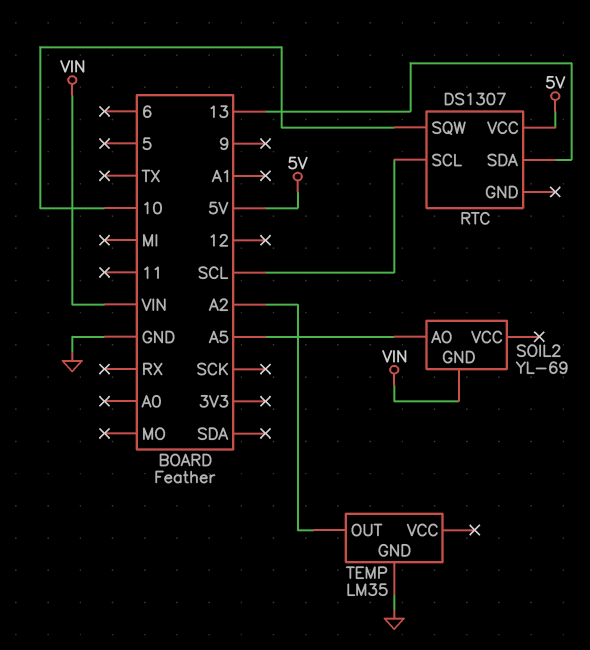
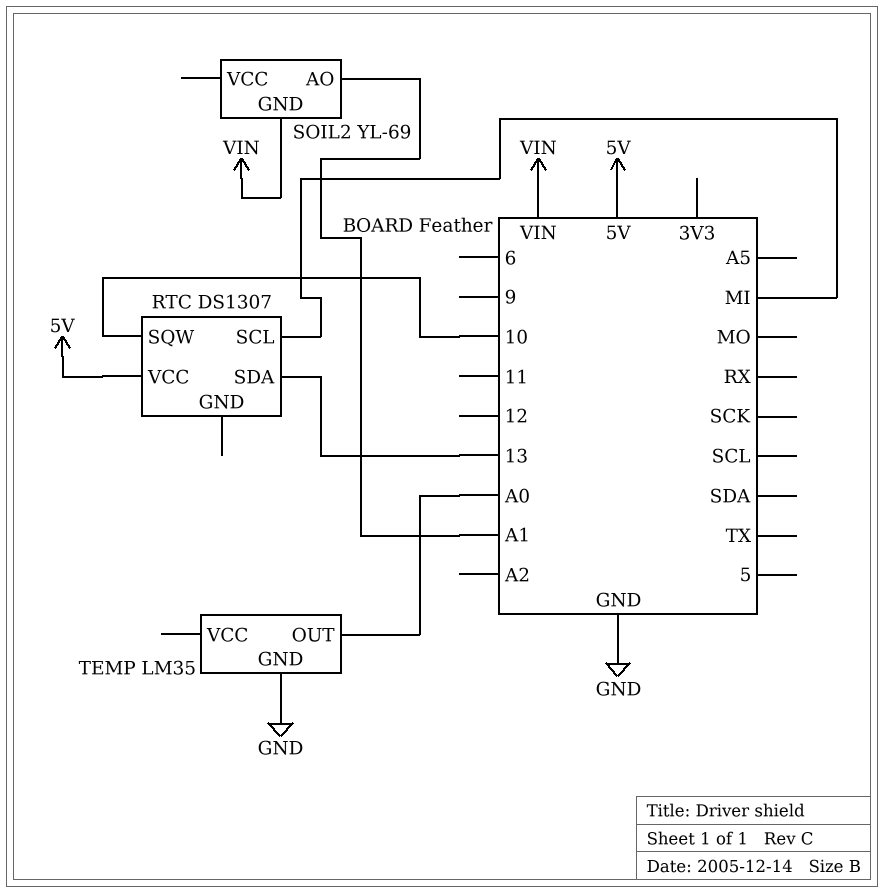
RTC pin SCL: SCL -> MI
SOIL2 pin AO: A5 -> A1
TEMP pin OUT: A2 -> A0

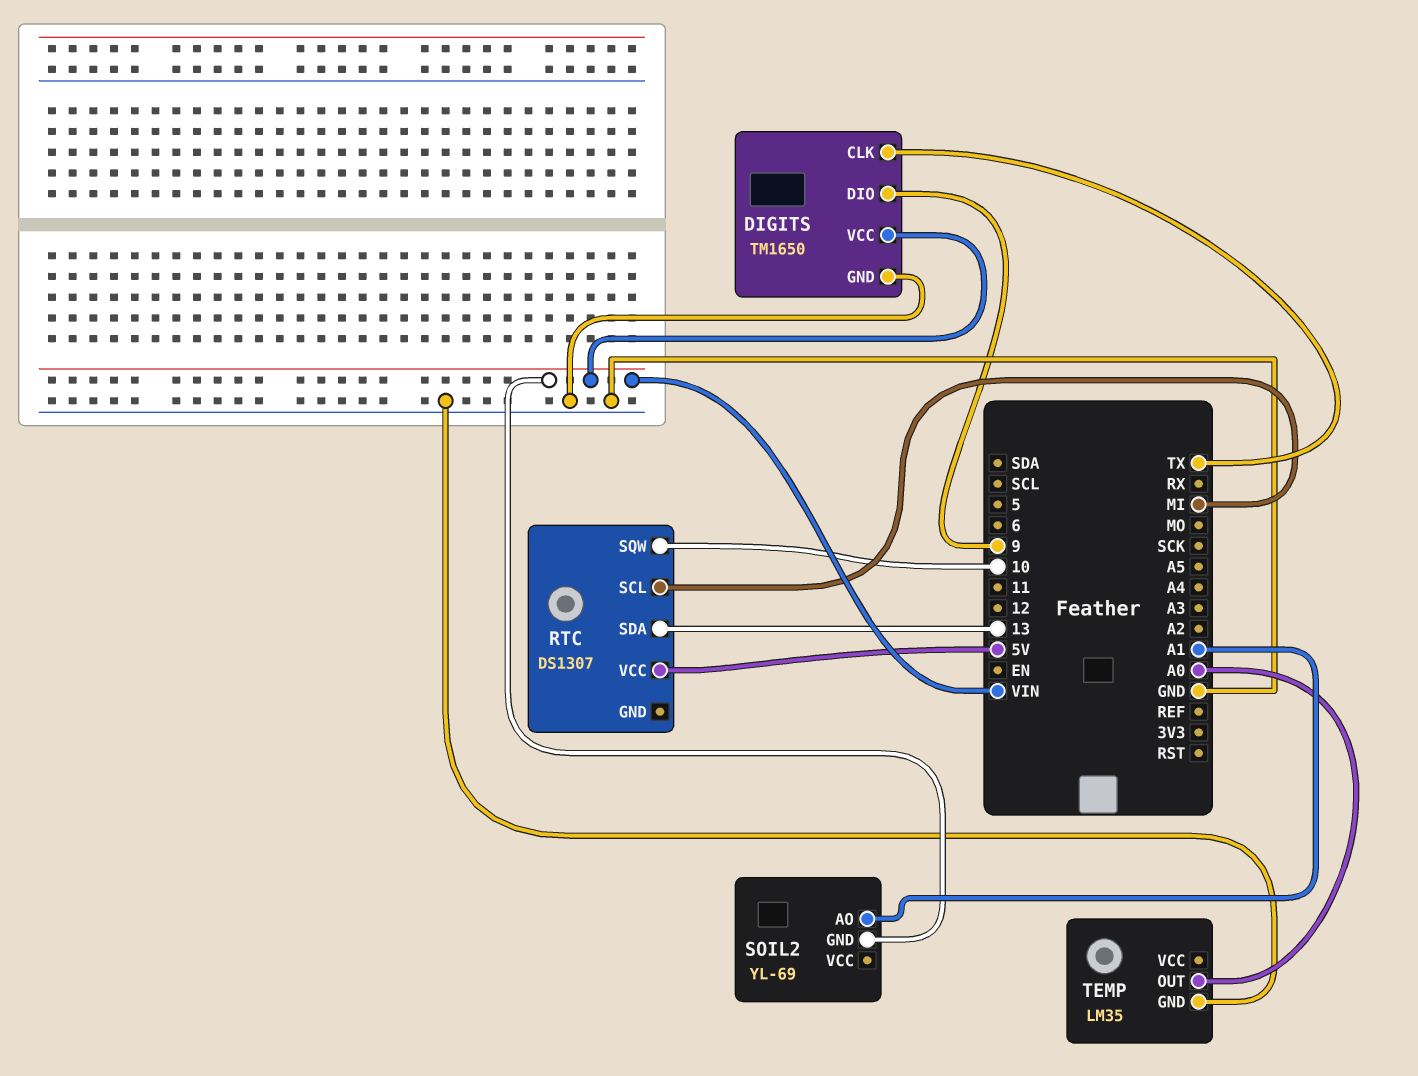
DIGITS: none -> TM1650
DIGITS pin CLK: none -> TX
DIGITS pin DIO: none -> 9
DIGITS pin GND: none -> GND
DIGITS pin VCC: none -> VIN

